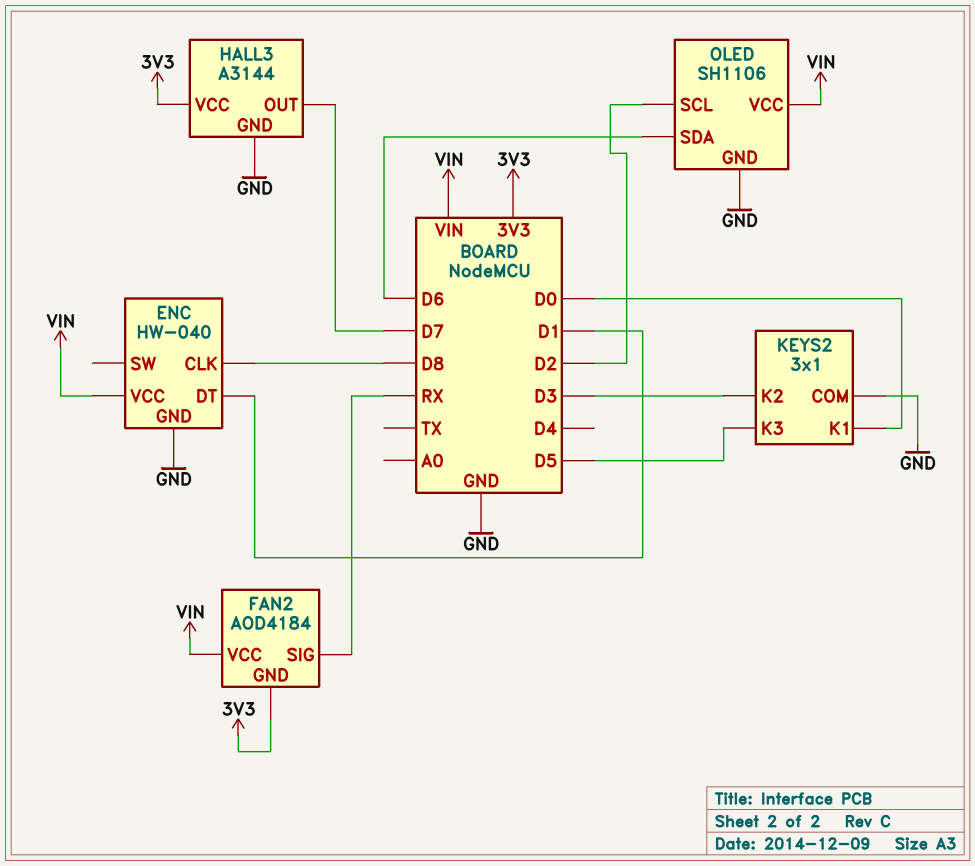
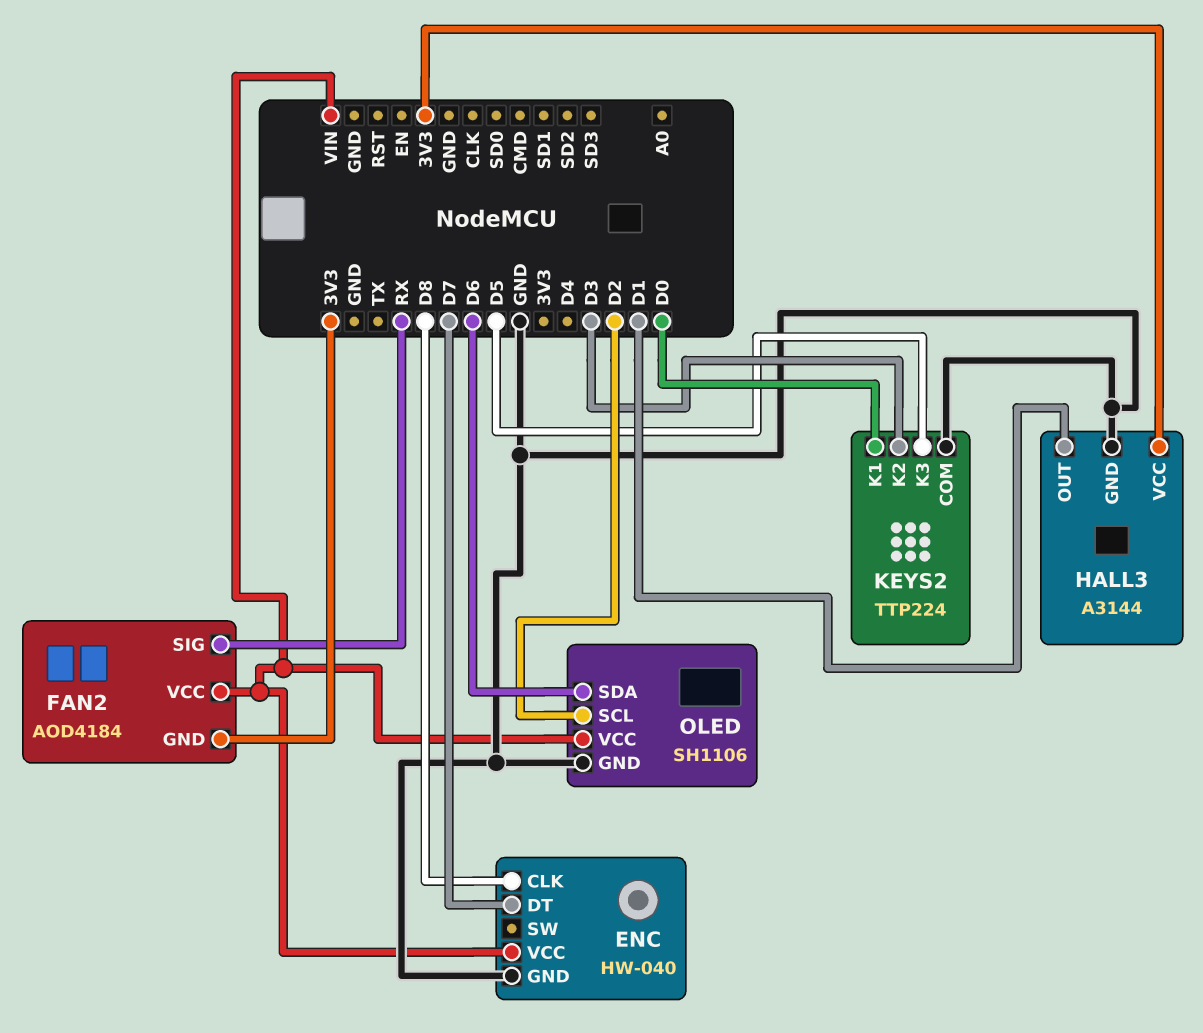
ENC pin DT: D1 -> D7
HALL3 pin OUT: D7 -> D1
KEYS2: 3x1 -> TTP224

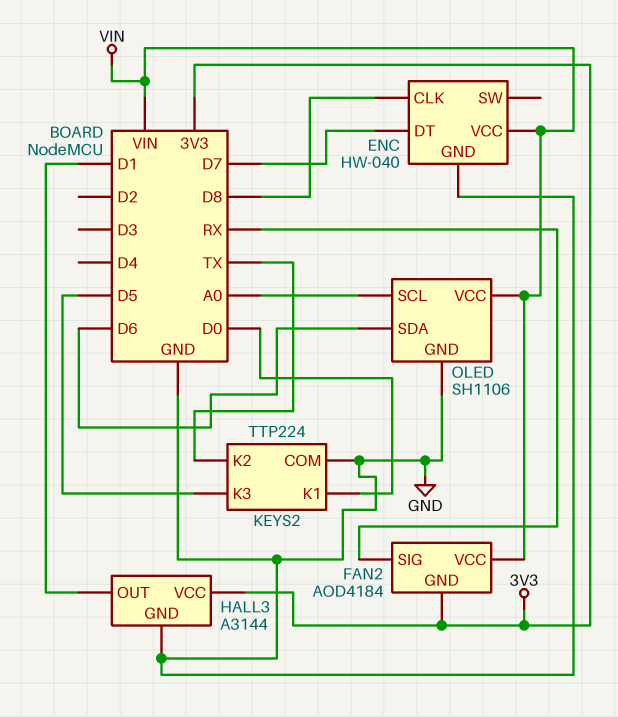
KEYS2 pin K2: D3 -> TX
OLED pin SCL: D2 -> A0

